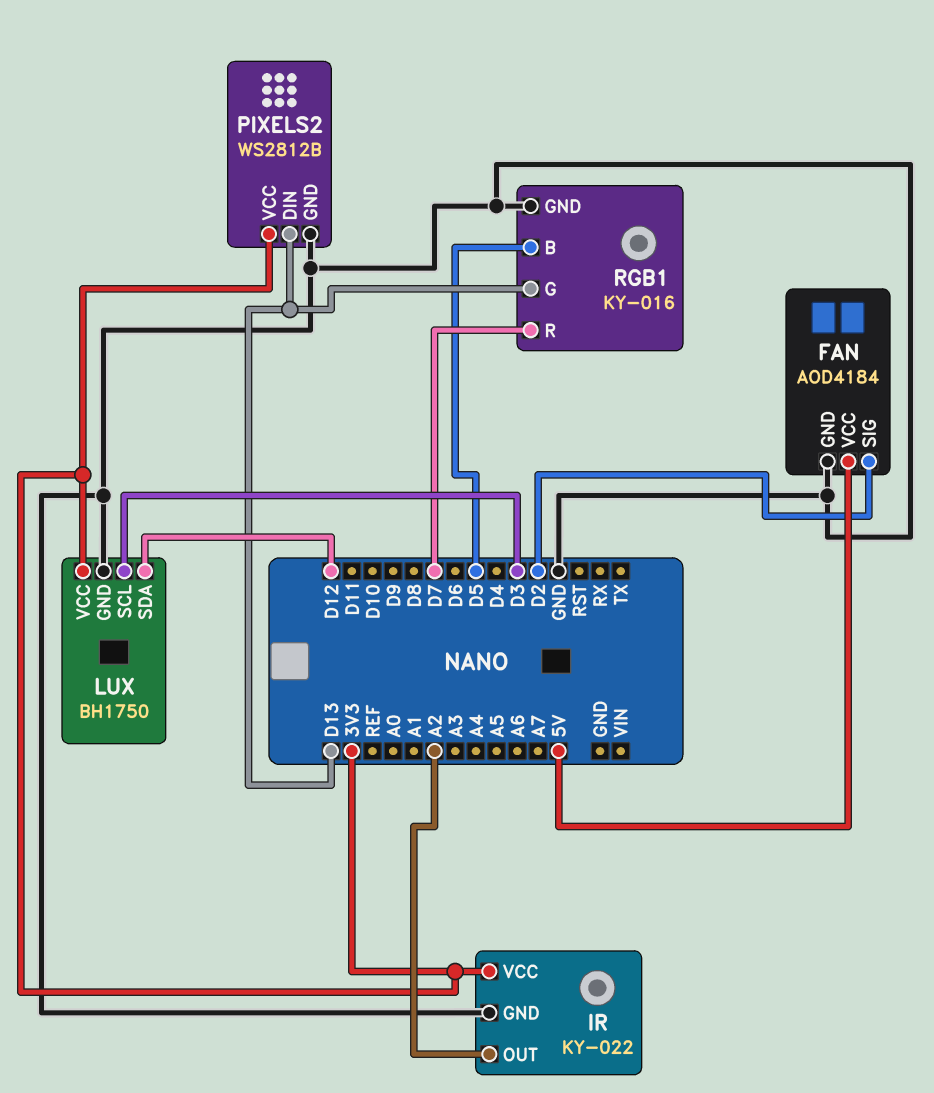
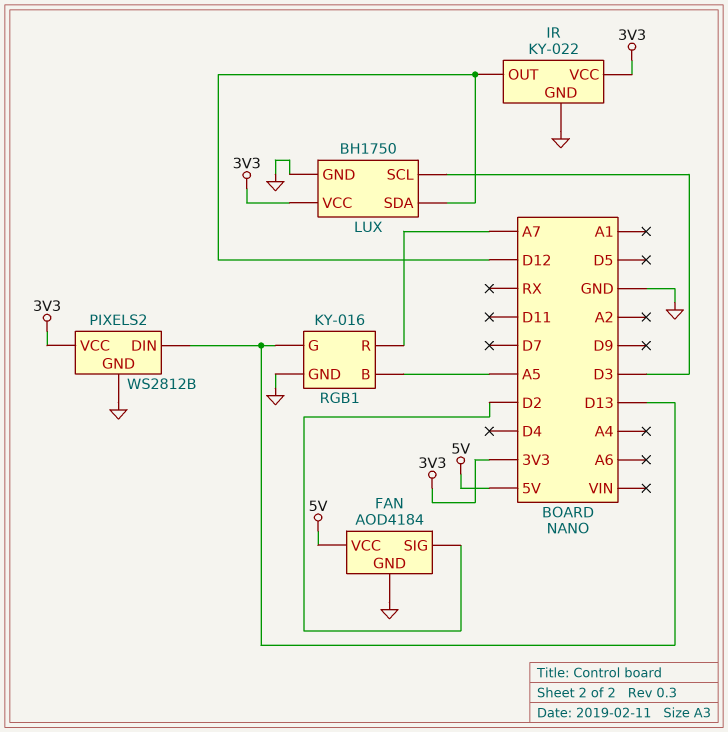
IR pin OUT: A2 -> D12
RGB1 pin B: D5 -> A5
RGB1 pin R: D7 -> A7

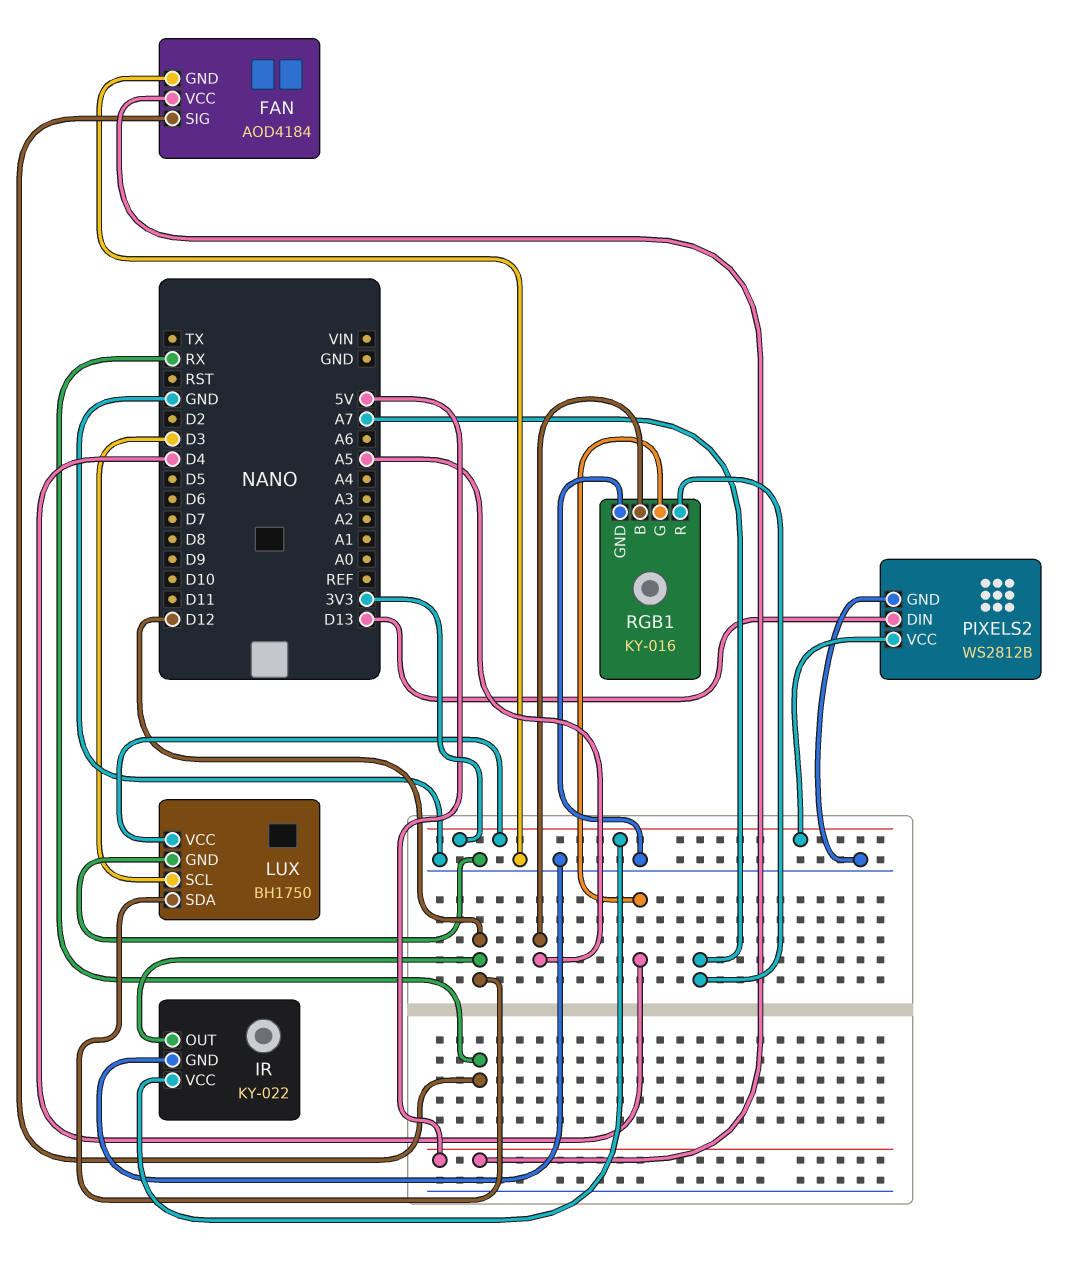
FAN pin SIG: D2 -> RX
RGB1 pin G: D13 -> D4

